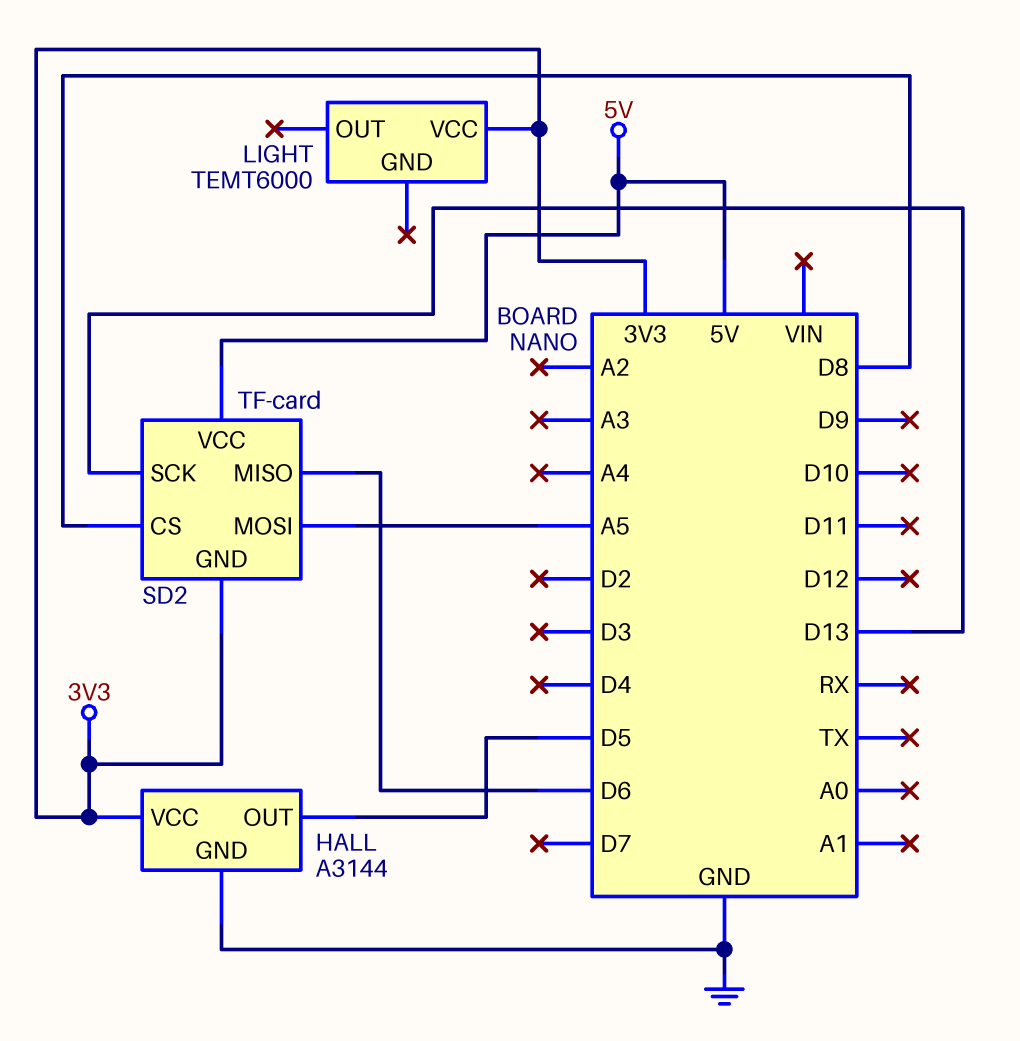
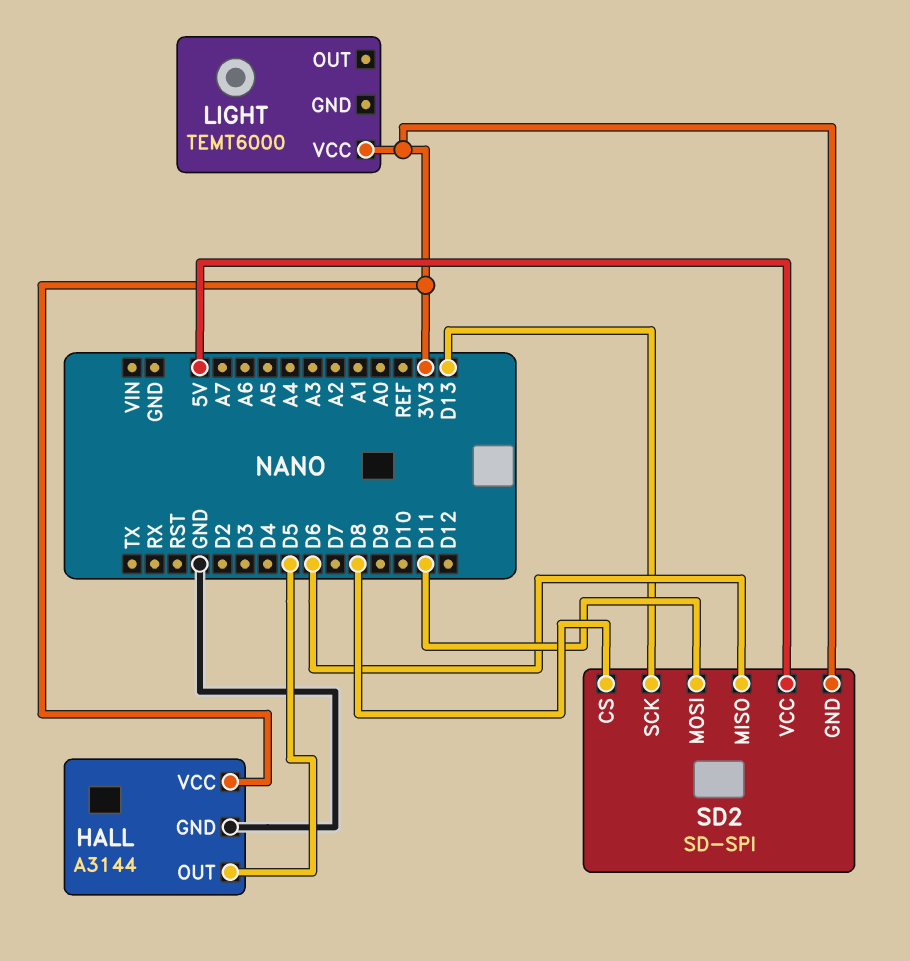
SD2: TF-card -> SD-SPI
SD2 pin MOSI: A5 -> D11

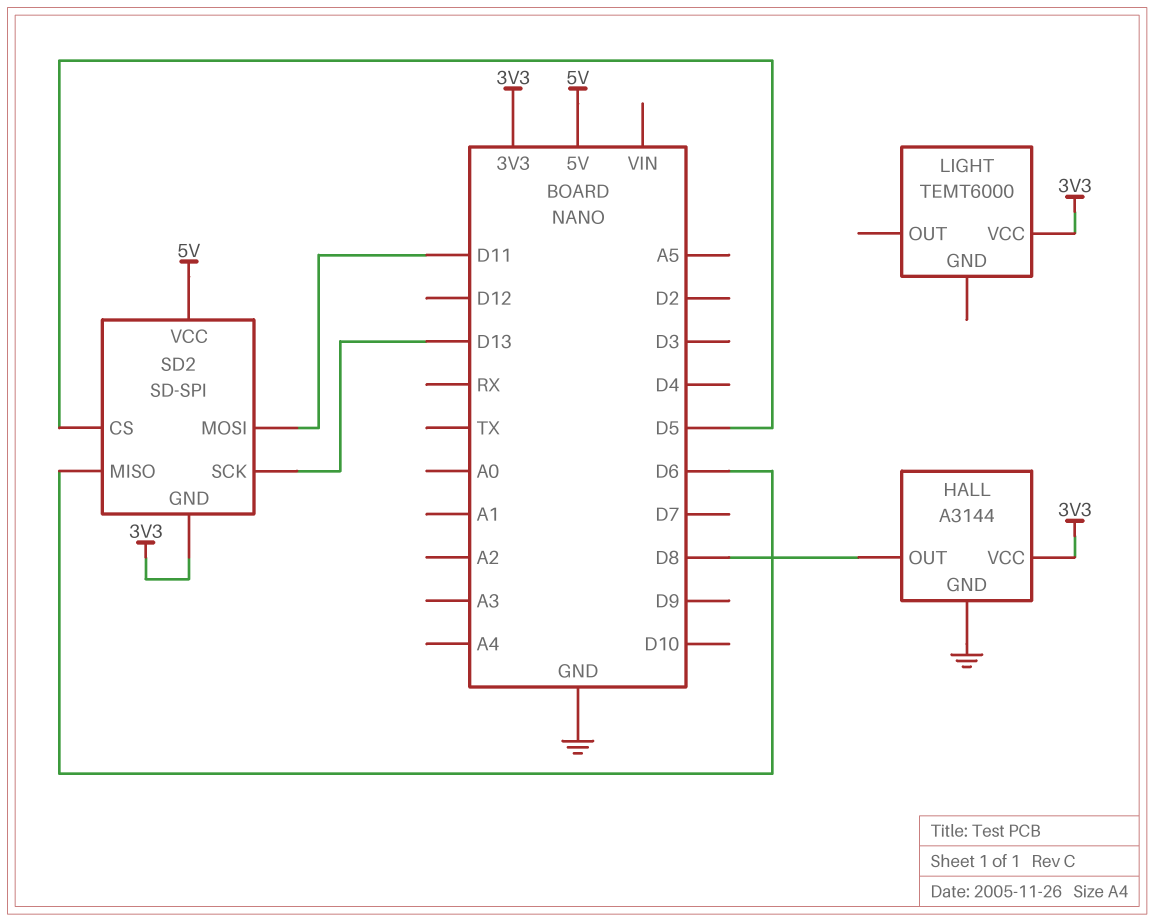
HALL pin OUT: D5 -> D8
SD2 pin CS: D8 -> D5

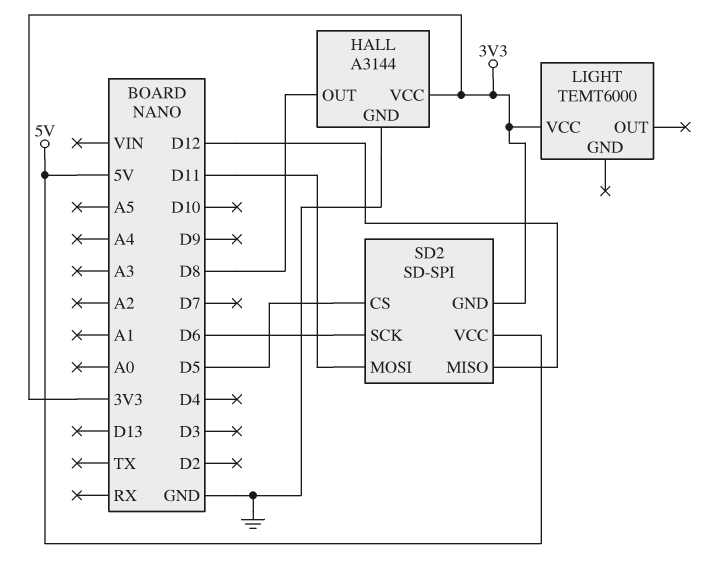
SD2 pin MISO: D6 -> D12
SD2 pin SCK: D13 -> D6

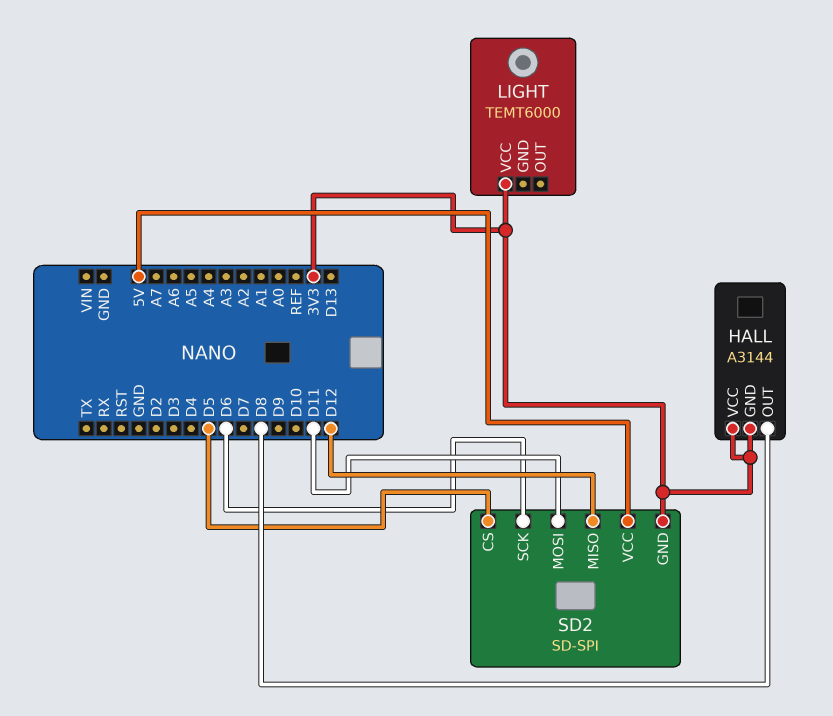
HALL pin GND: GND -> 3V3

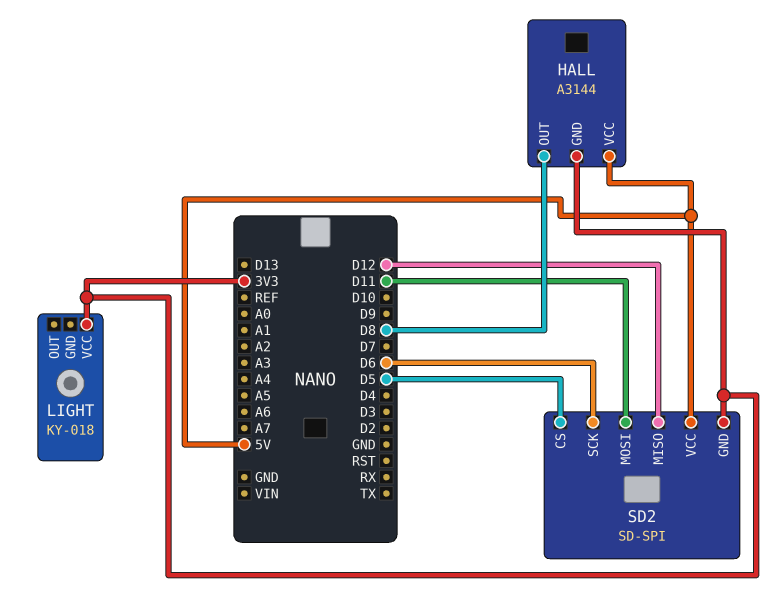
HALL pin VCC: 3V3 -> 5V
LIGHT: TEMT6000 -> KY-018

